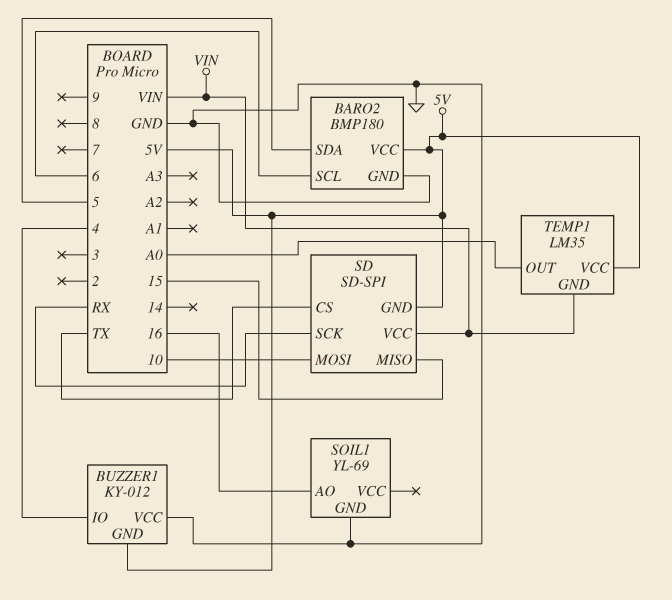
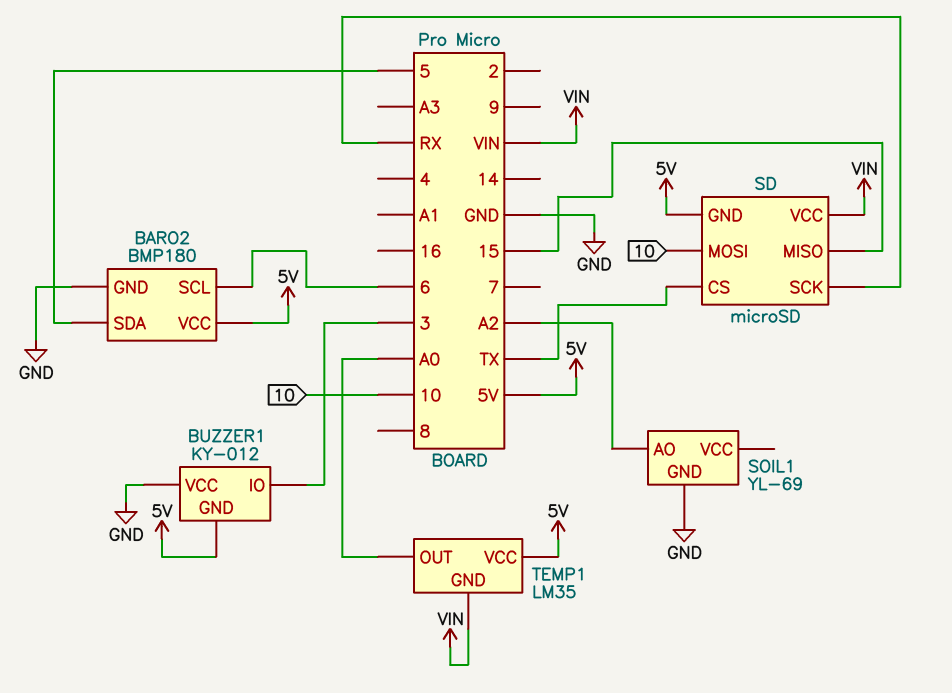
BUZZER1 pin IO: 4 -> 3
SD: SD-SPI -> microSD
SOIL1 pin AO: 16 -> A2

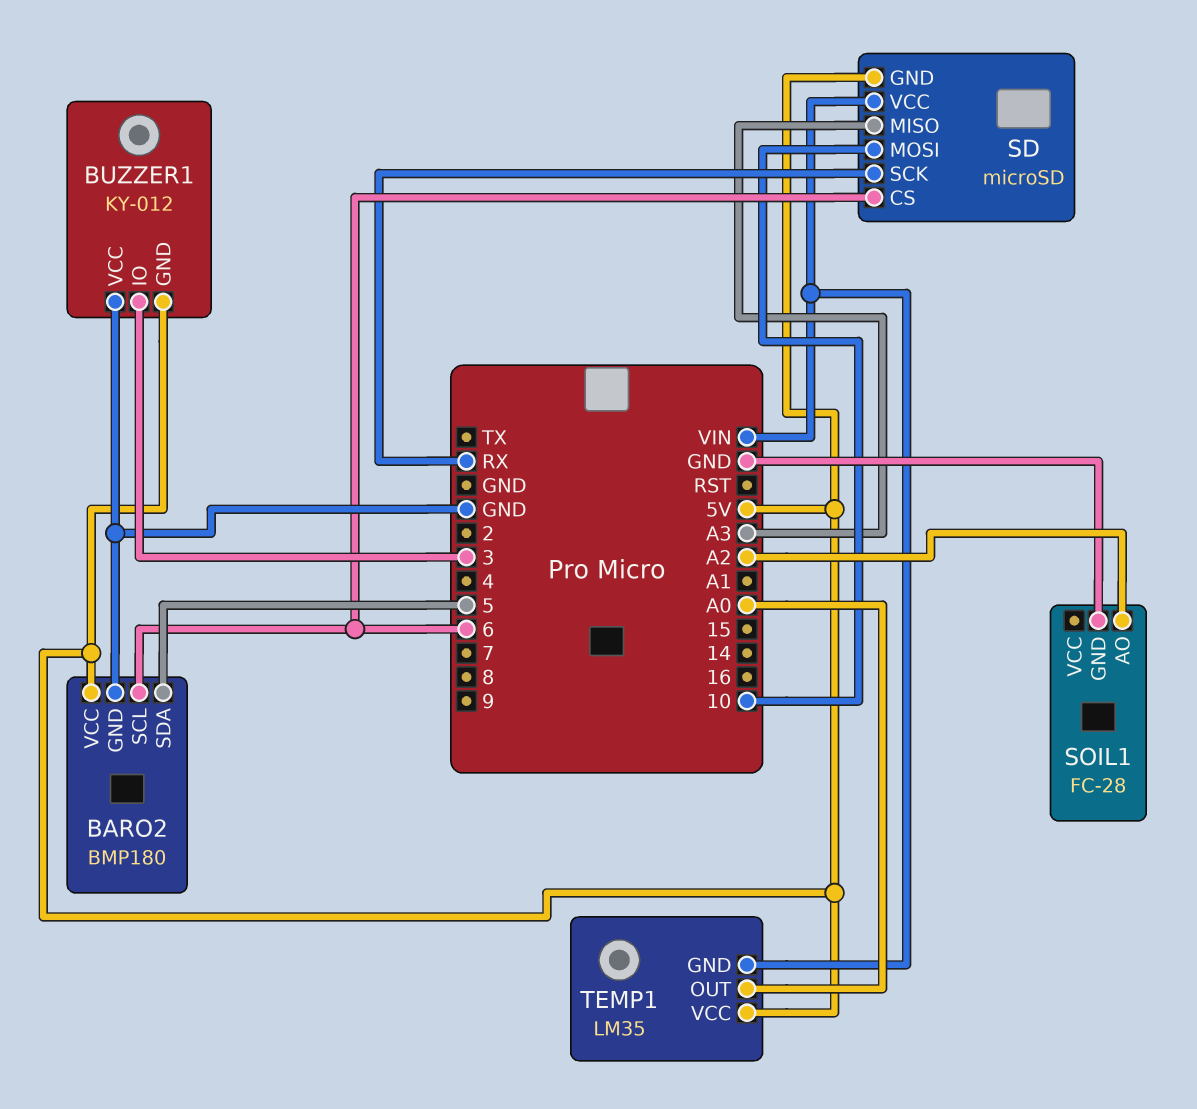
SD pin CS: TX -> 6
SD pin MISO: 15 -> A3
SOIL1: YL-69 -> FC-28

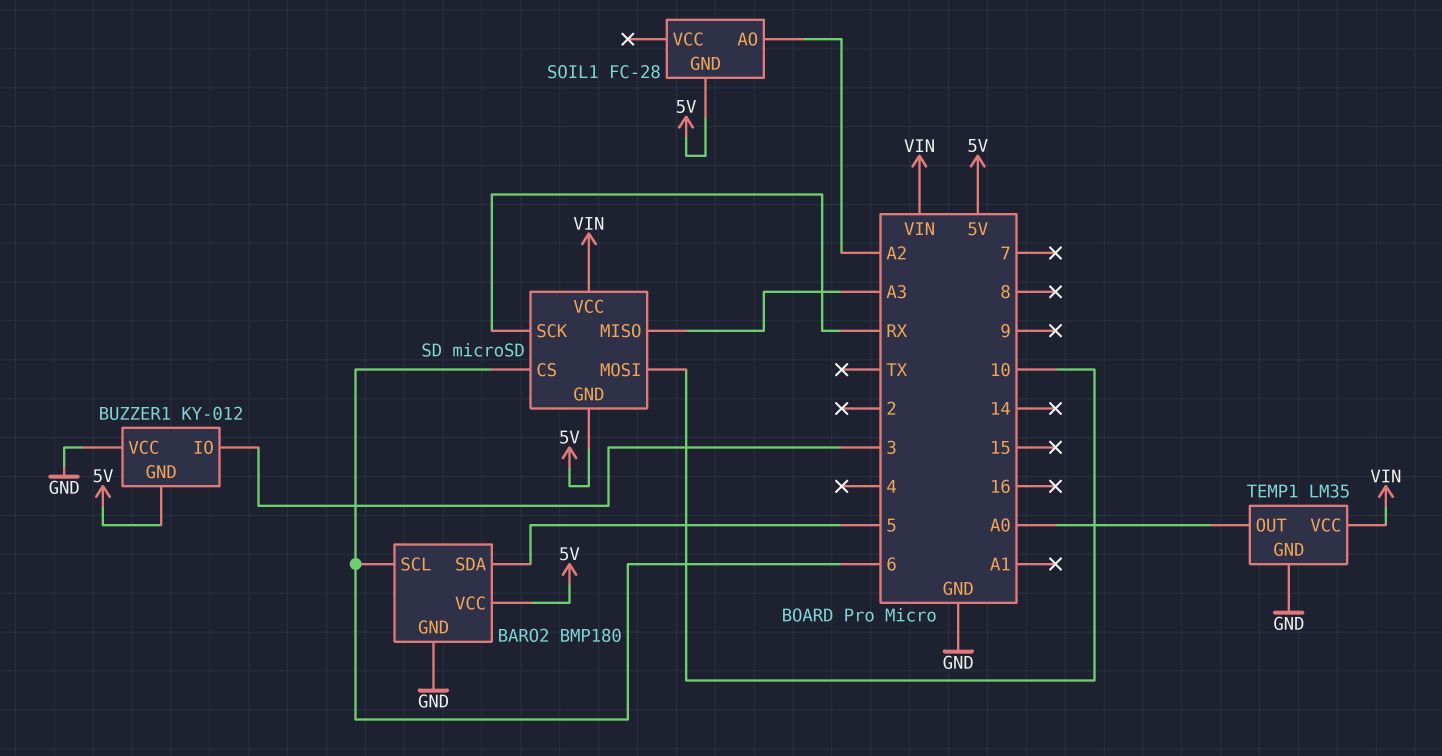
SOIL1 pin GND: GND -> 5V
TEMP1 pin GND: VIN -> GND
TEMP1 pin VCC: 5V -> VIN

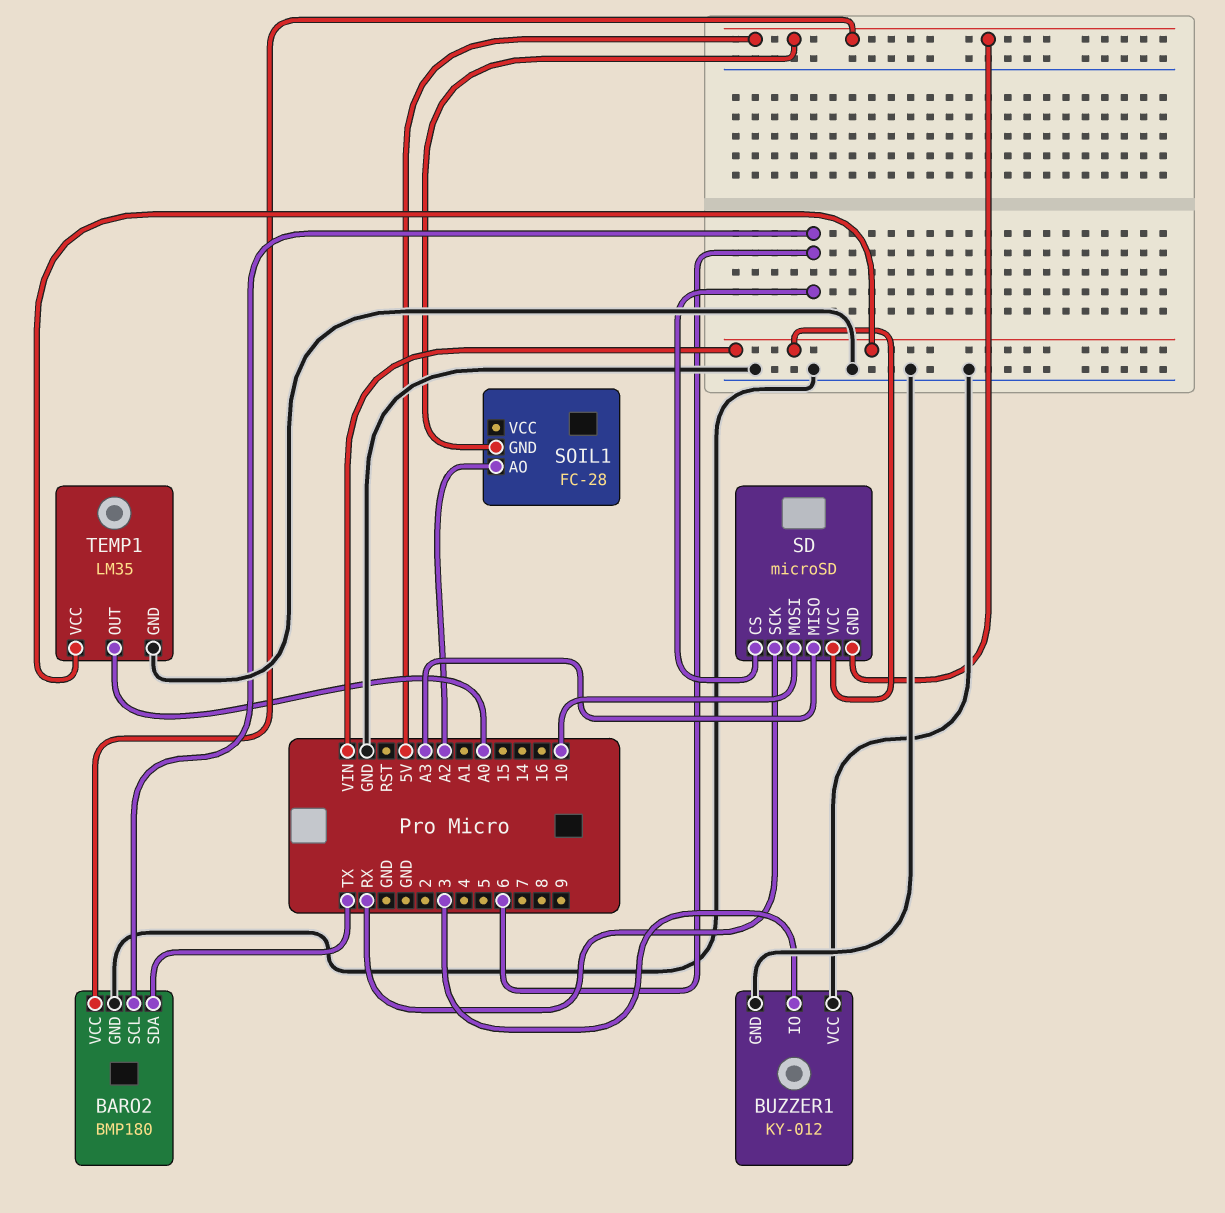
BARO2 pin SDA: 5 -> TX
BUZZER1 pin GND: 5V -> GND

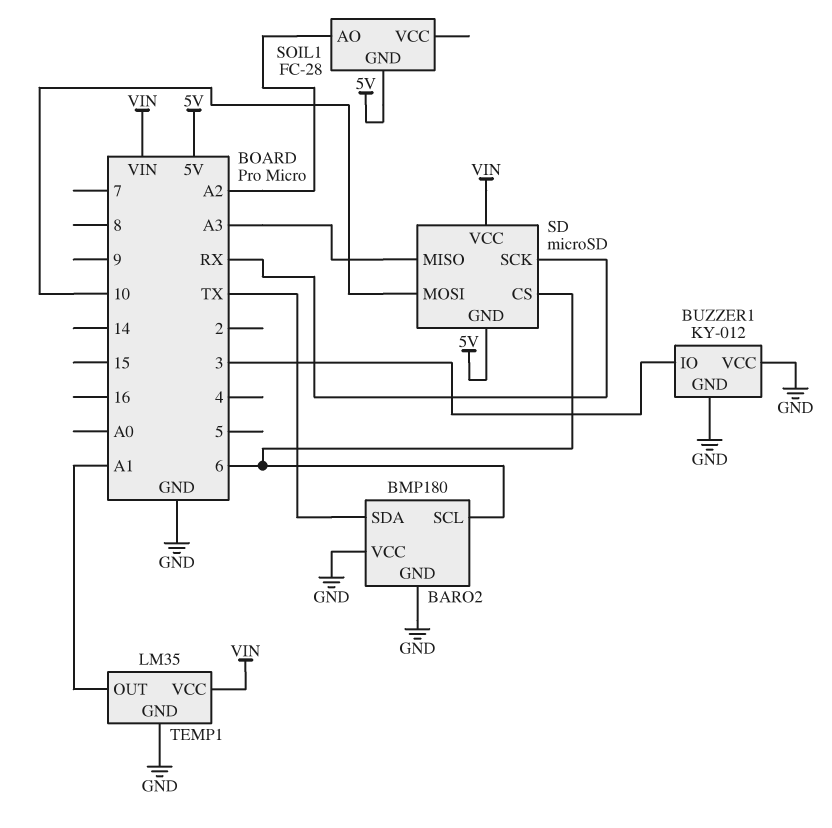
BARO2 pin VCC: 5V -> GND
TEMP1 pin OUT: A0 -> A1

